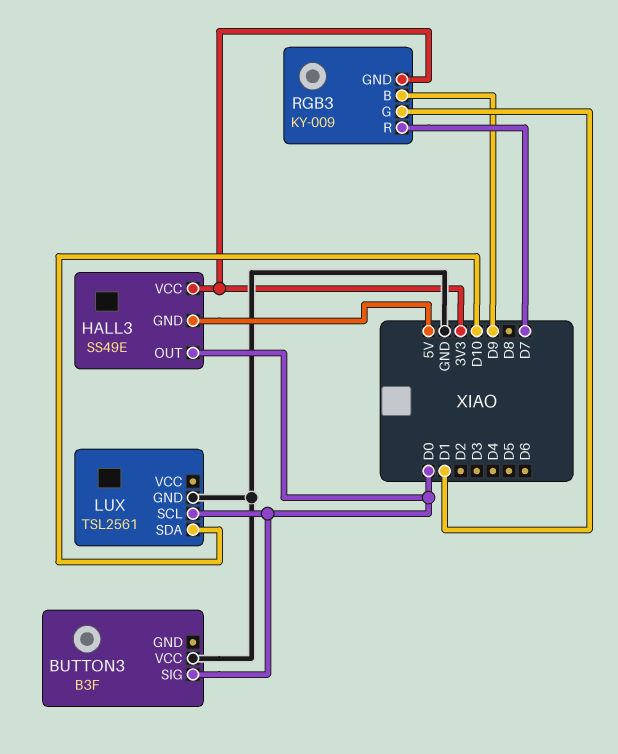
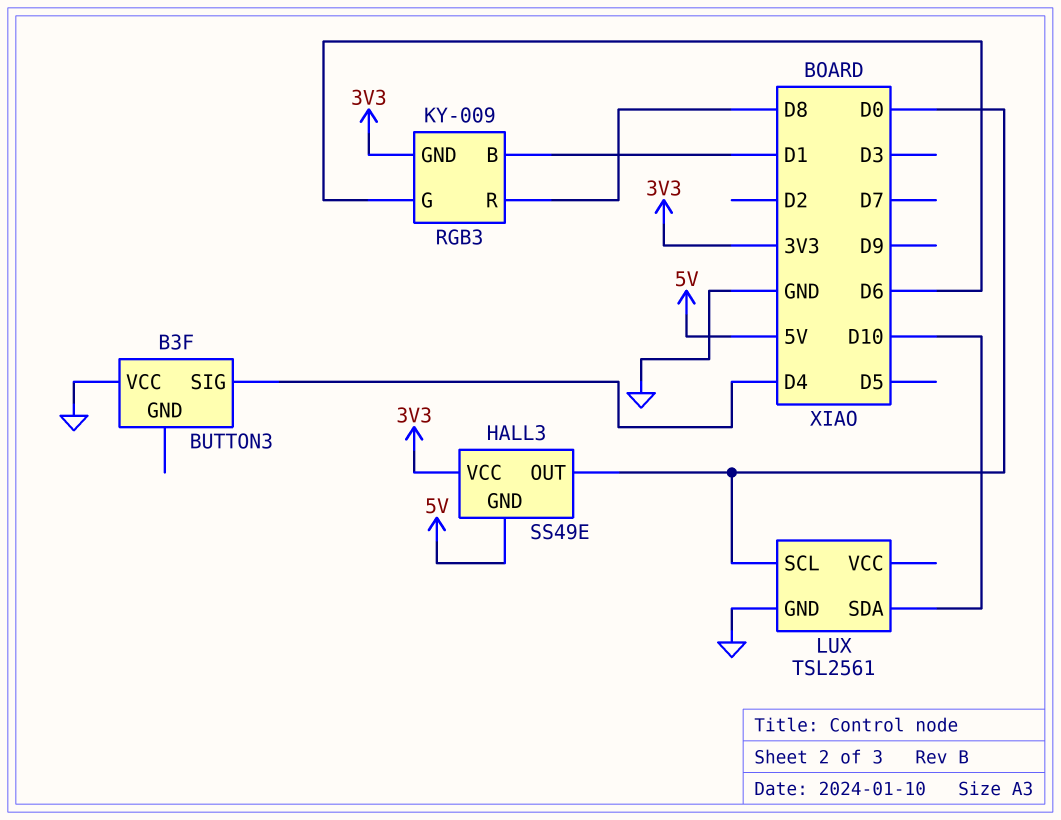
BUTTON3 pin SIG: D0 -> D4
RGB3 pin B: D9 -> D1
RGB3 pin G: D1 -> D6
RGB3 pin R: D7 -> D8

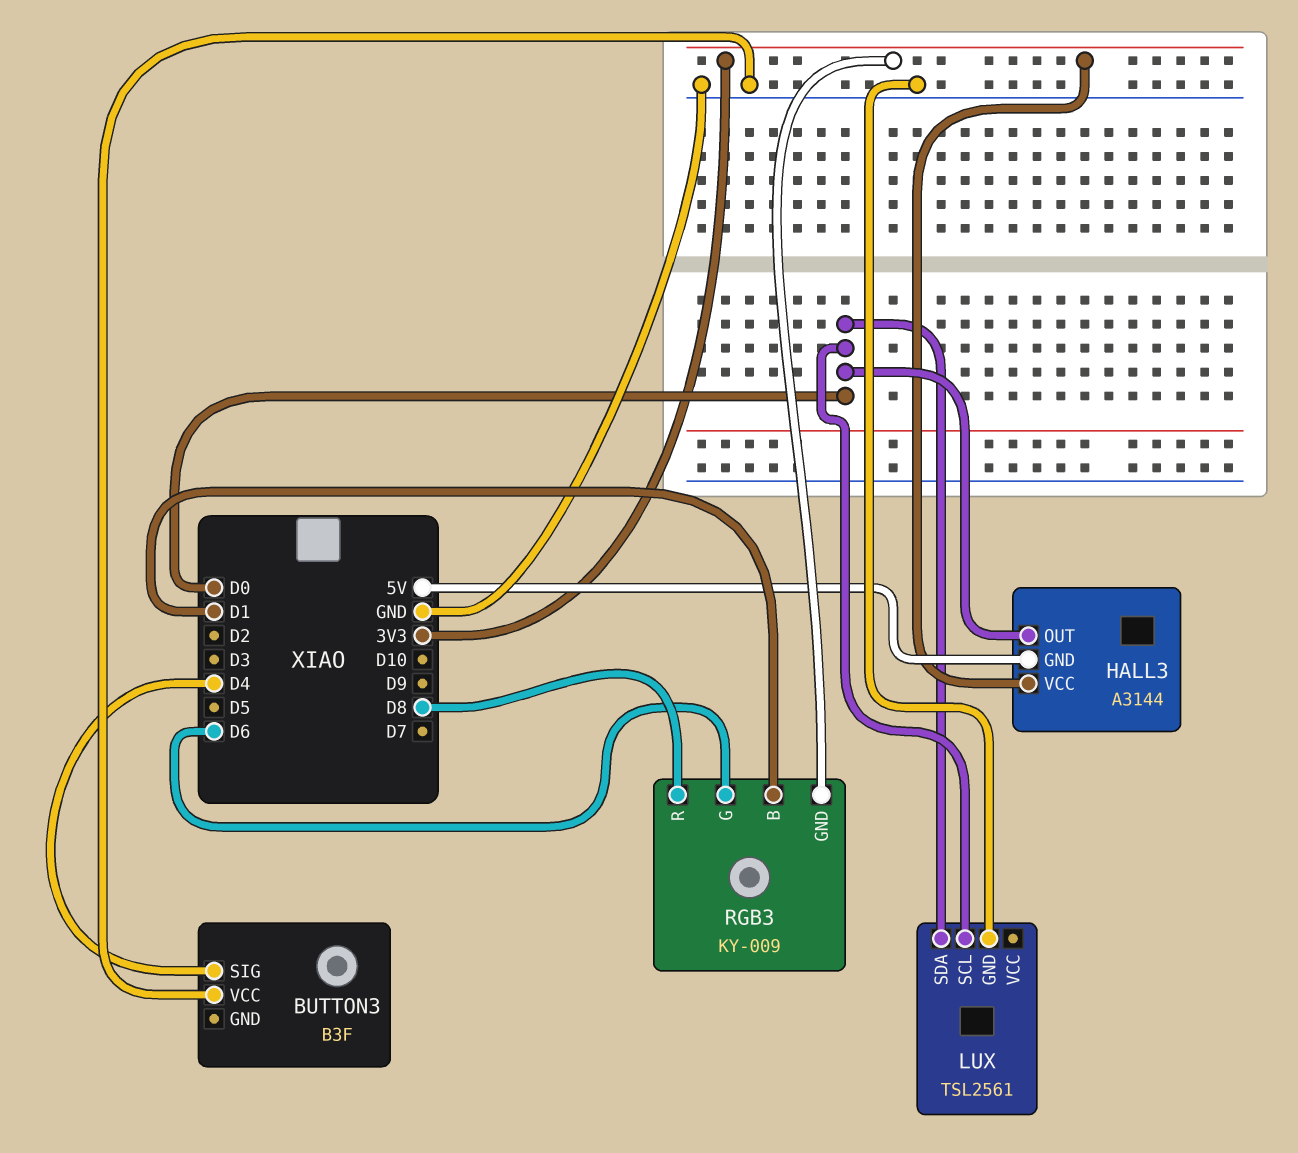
HALL3: SS49E -> A3144
LUX pin SDA: D10 -> D0

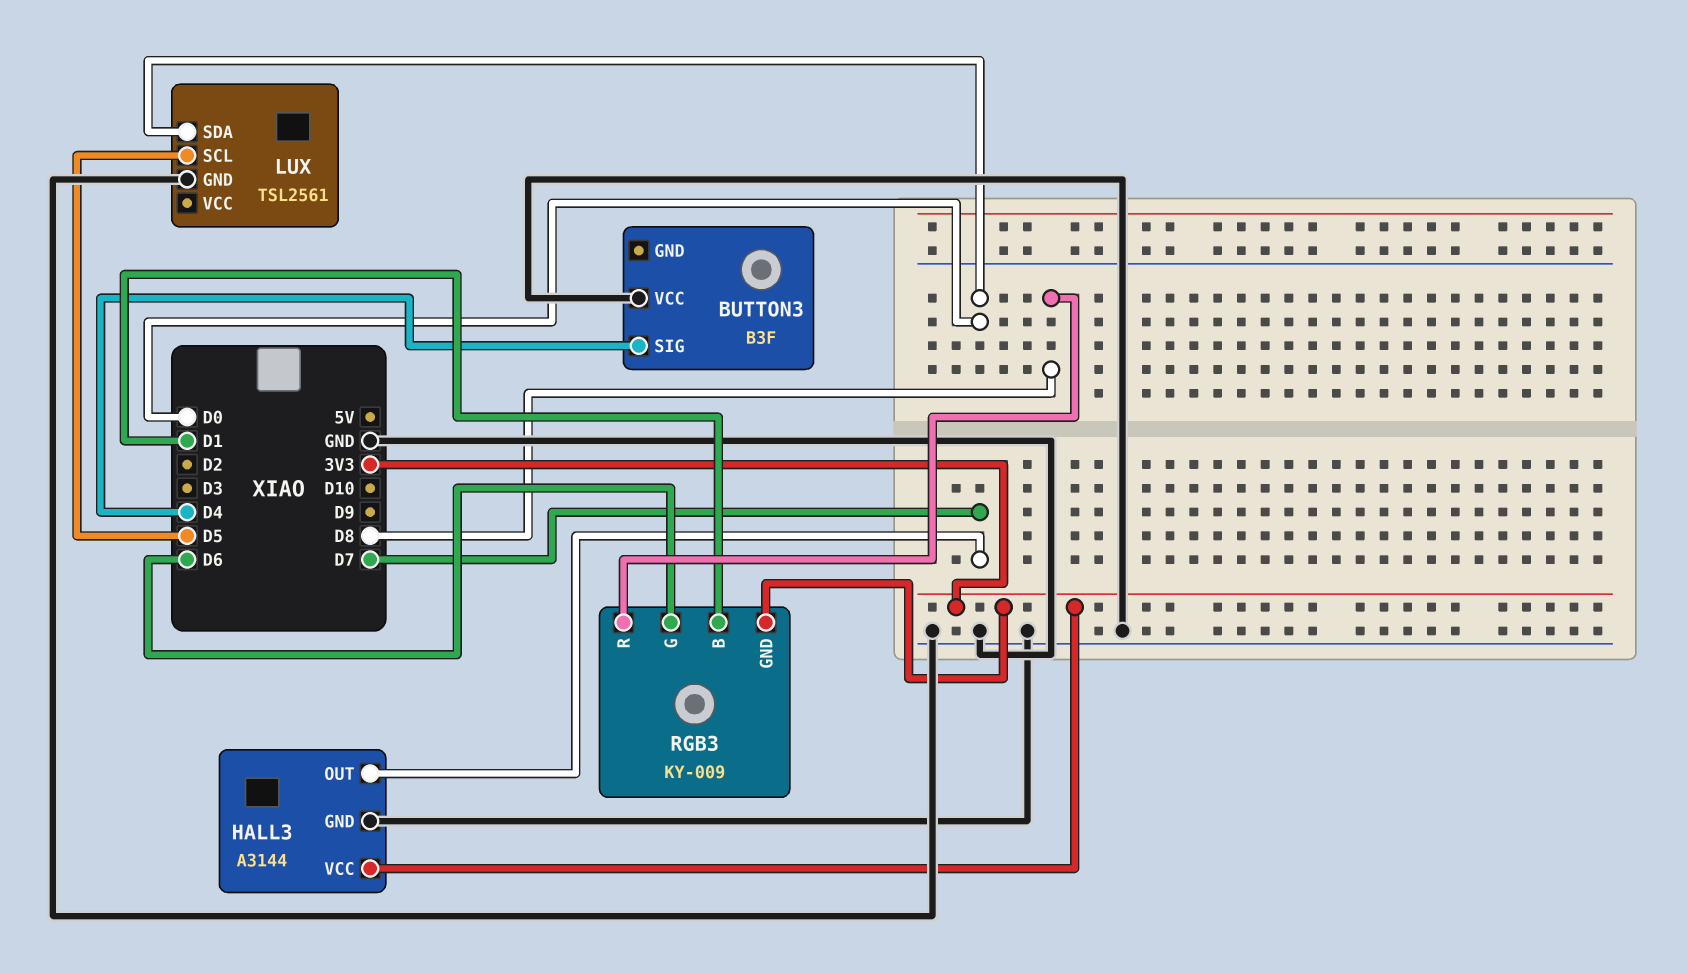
HALL3 pin GND: 5V -> GND
HALL3 pin OUT: D0 -> D7
LUX pin SCL: D0 -> D5

